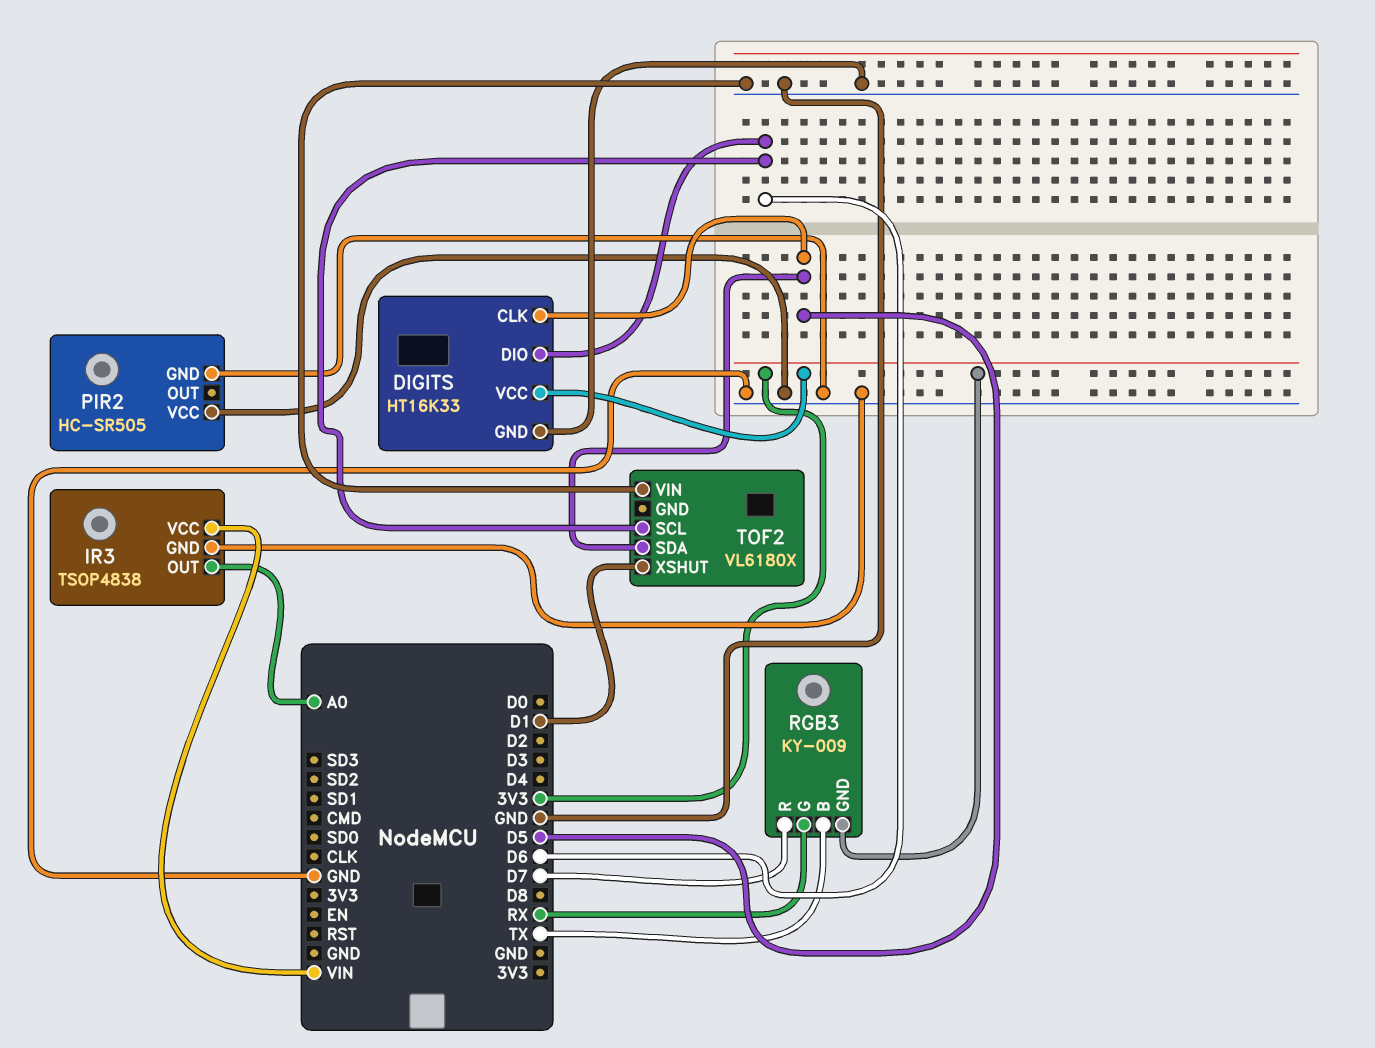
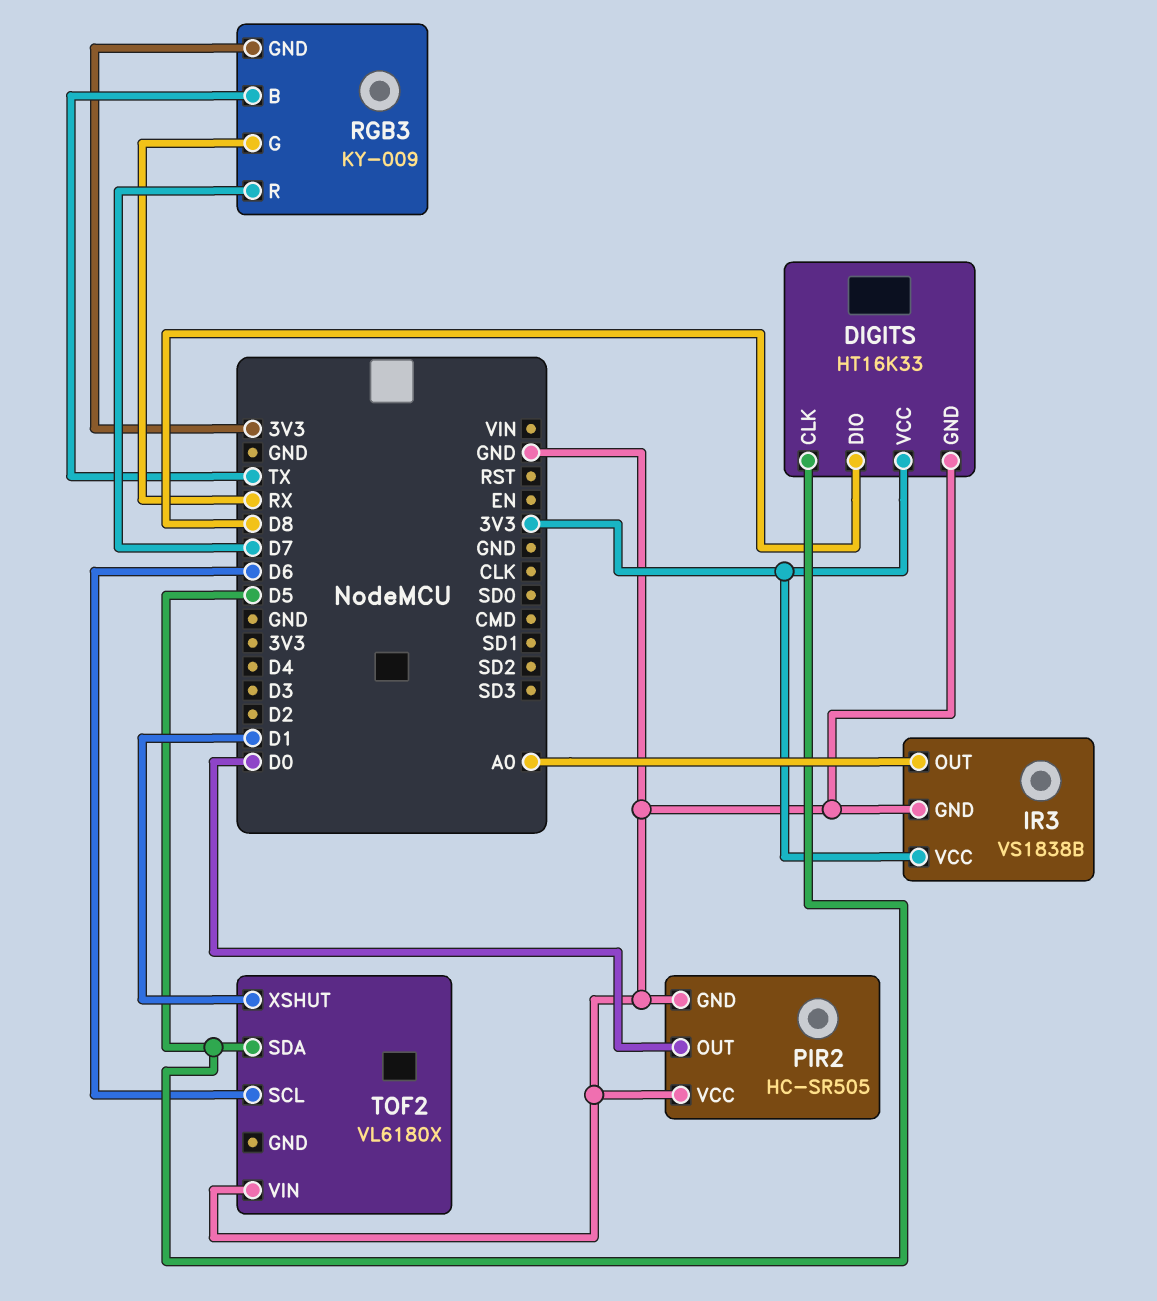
DIGITS pin DIO: D6 -> D8
IR3: TSOP4838 -> VS1838B
IR3 pin VCC: VIN -> 3V3
PIR2 pin OUT: none -> D0

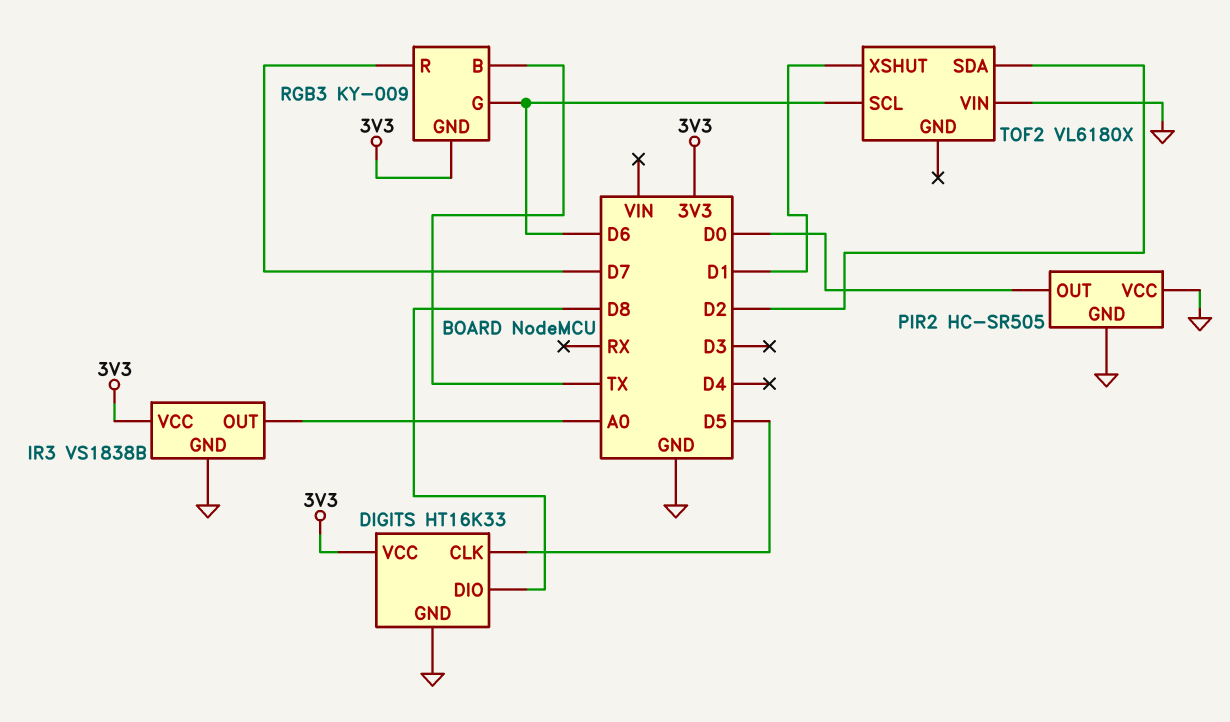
RGB3 pin G: RX -> D6
TOF2 pin SDA: D5 -> D2

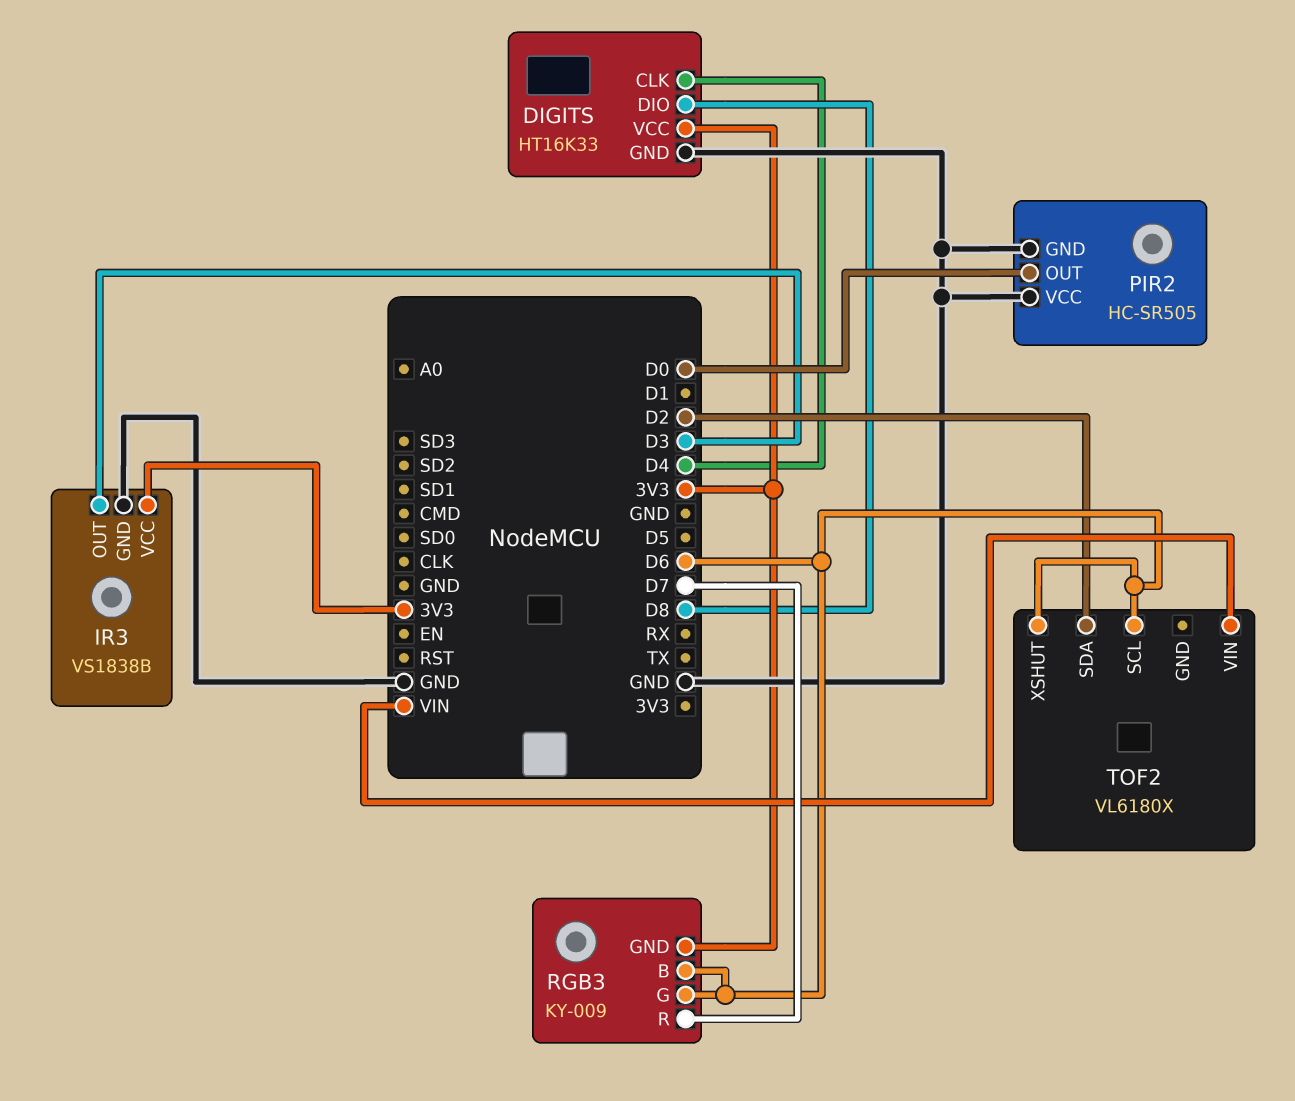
DIGITS pin CLK: D5 -> D4
IR3 pin OUT: A0 -> D3
RGB3 pin B: TX -> D6
TOF2 pin VIN: GND -> VIN
TOF2 pin XSHUT: D1 -> D6

